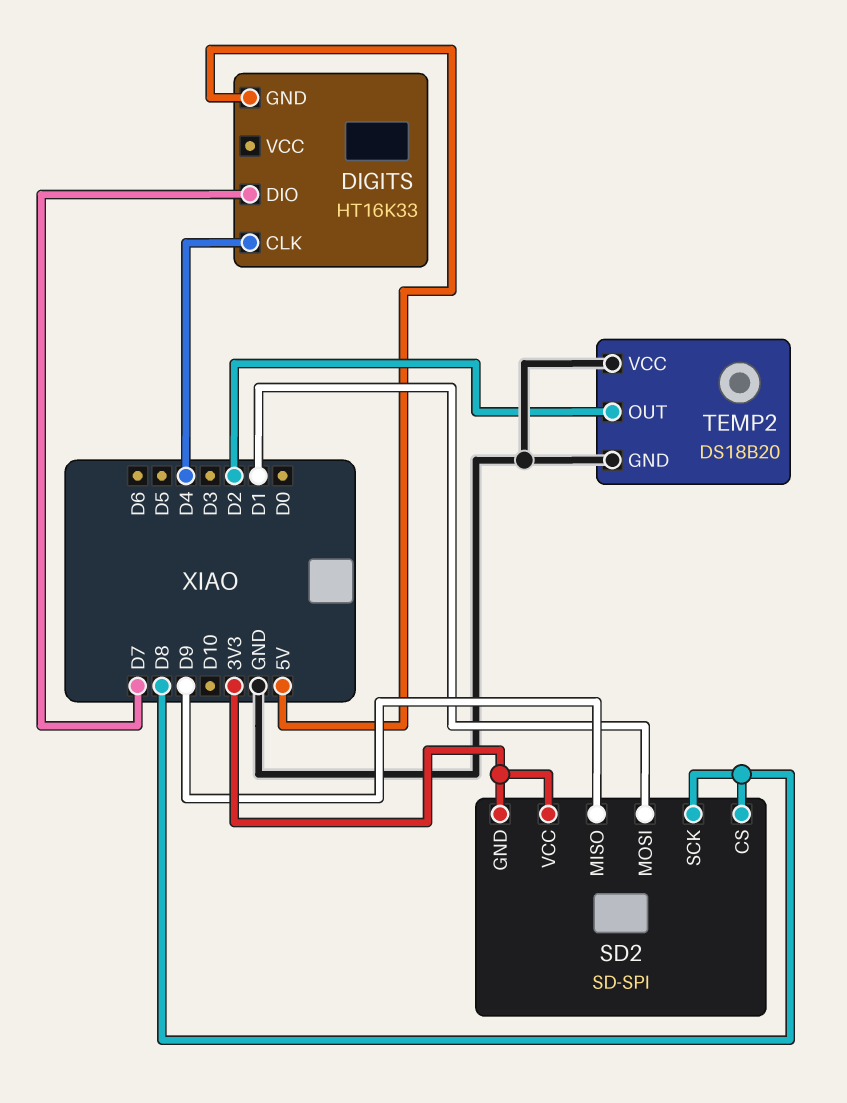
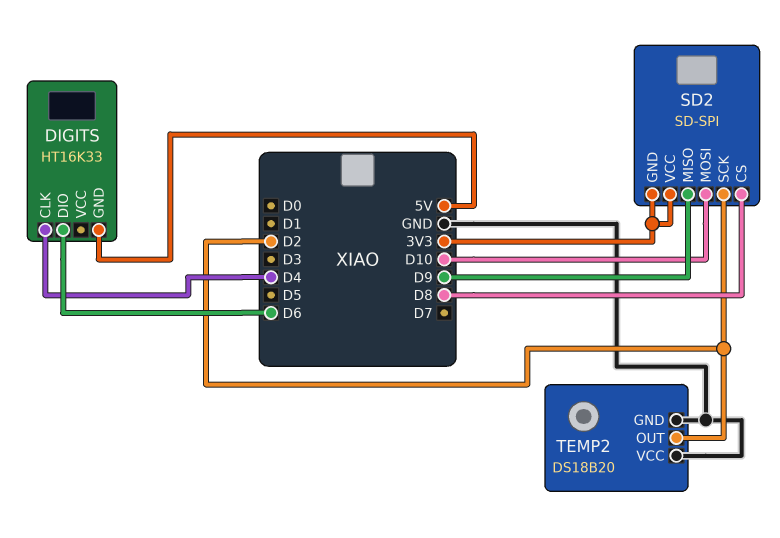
DIGITS pin DIO: D7 -> D6
SD2 pin MOSI: D1 -> D10
SD2 pin SCK: D8 -> D2

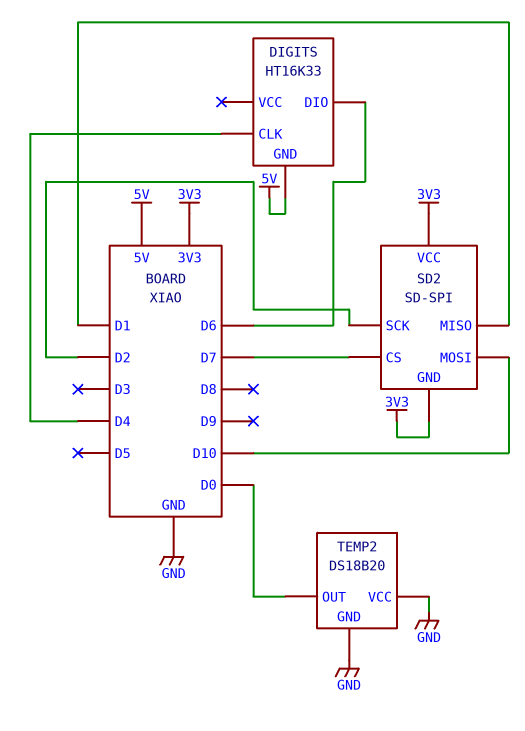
SD2 pin CS: D8 -> D7
SD2 pin MISO: D9 -> D1
TEMP2 pin OUT: D2 -> D0

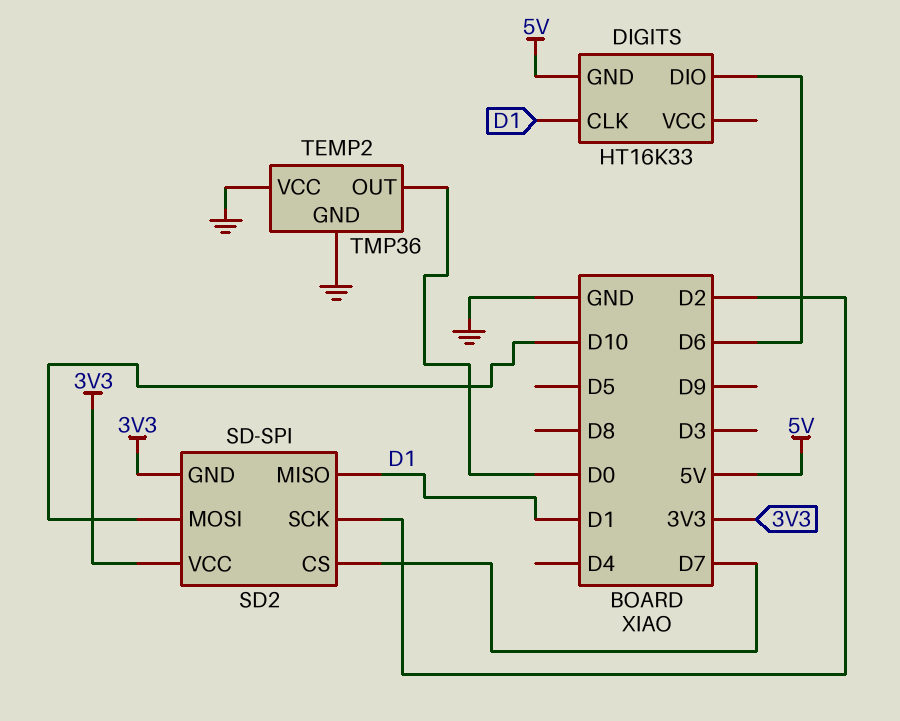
DIGITS pin CLK: D4 -> D1
TEMP2: DS18B20 -> TMP36

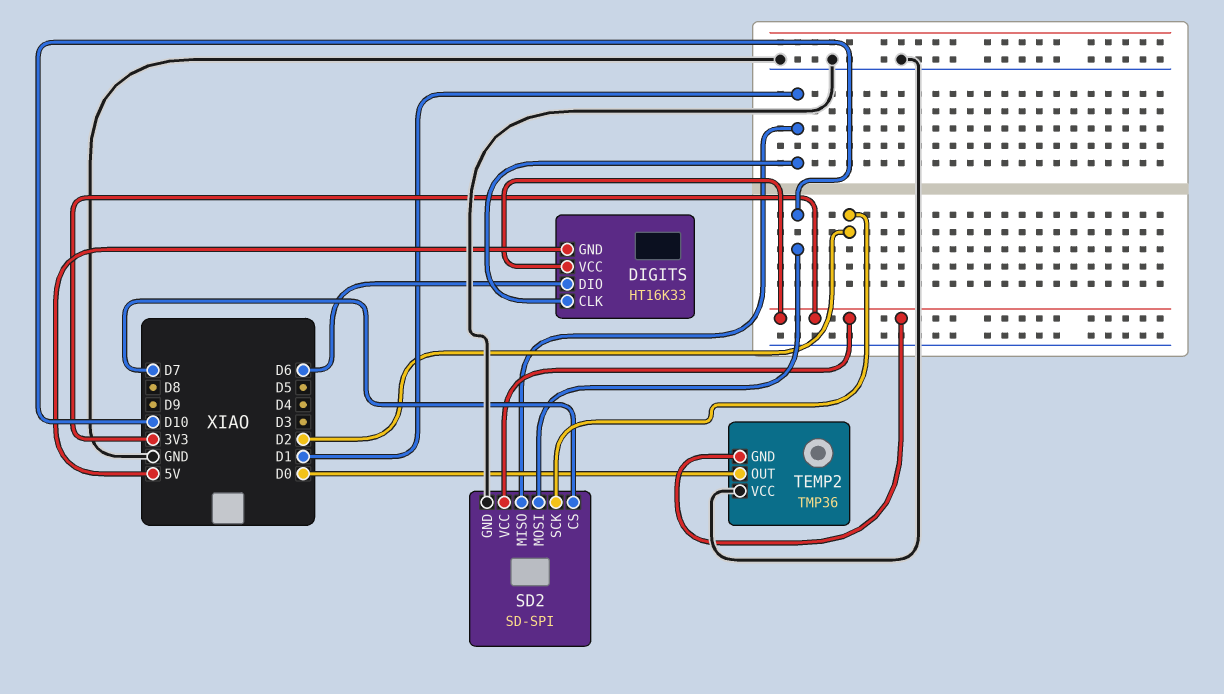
DIGITS pin VCC: none -> 3V3
SD2 pin GND: 3V3 -> GND
TEMP2 pin GND: GND -> 3V3

